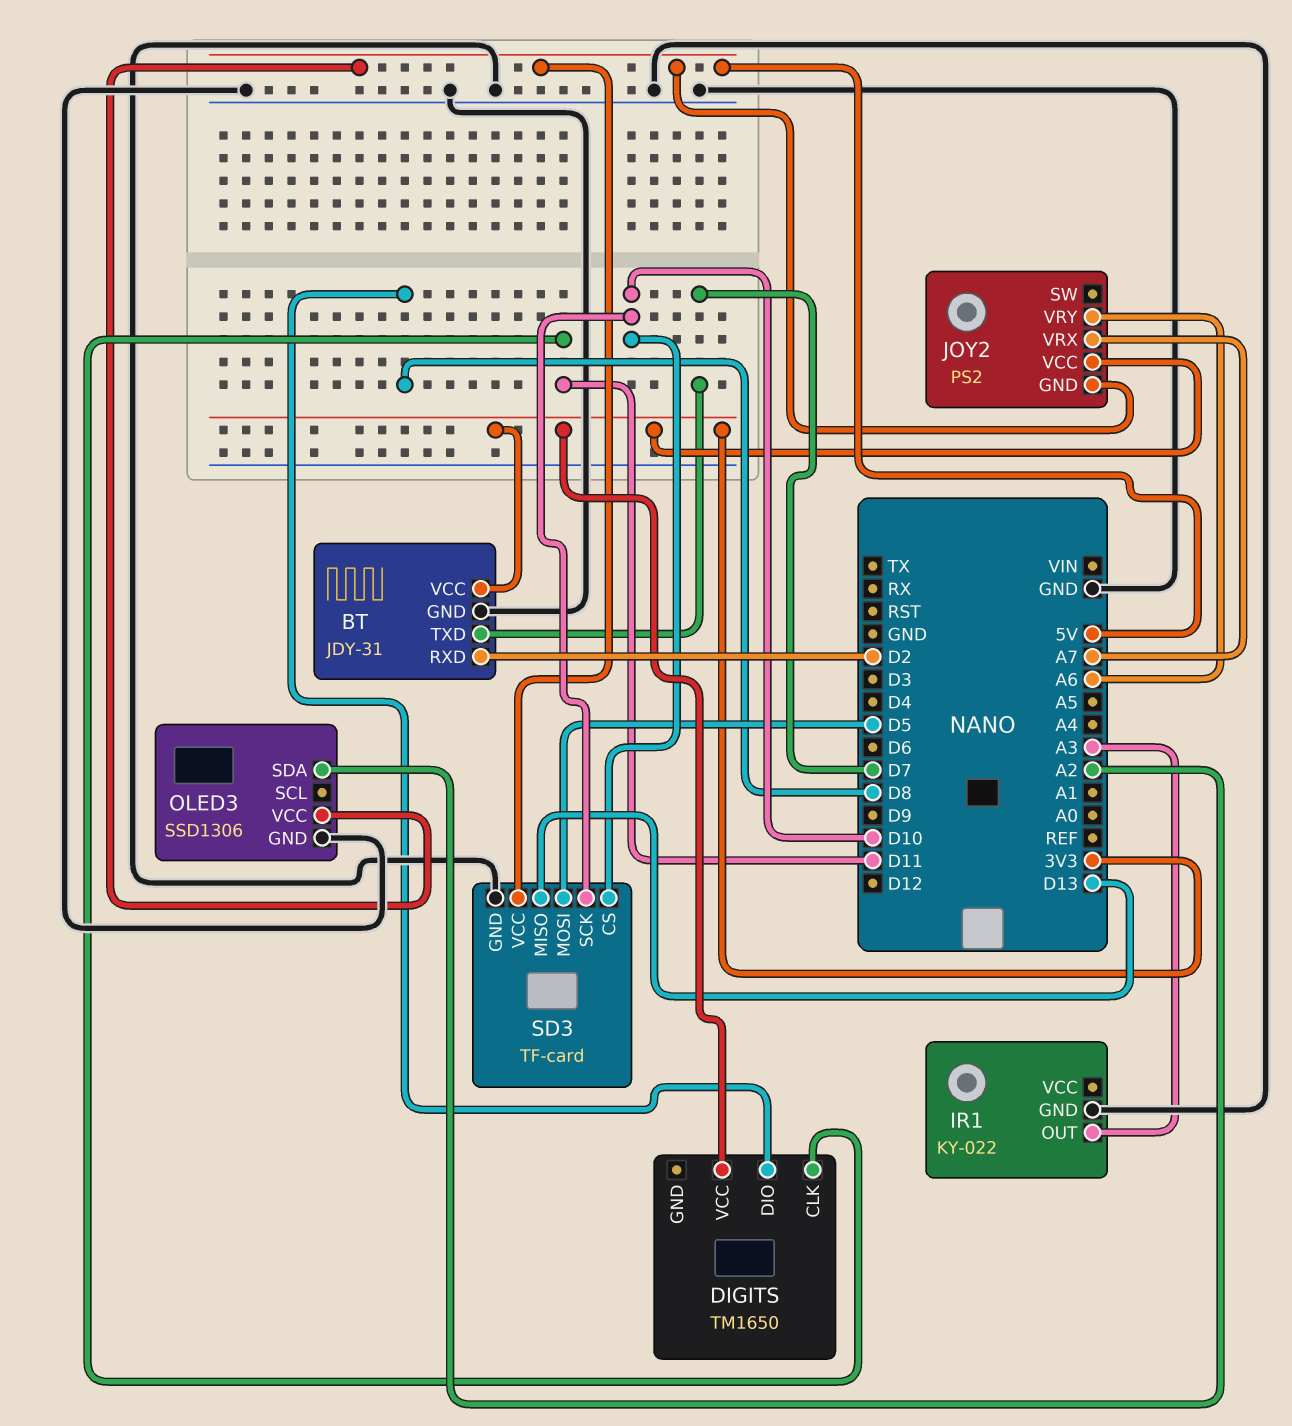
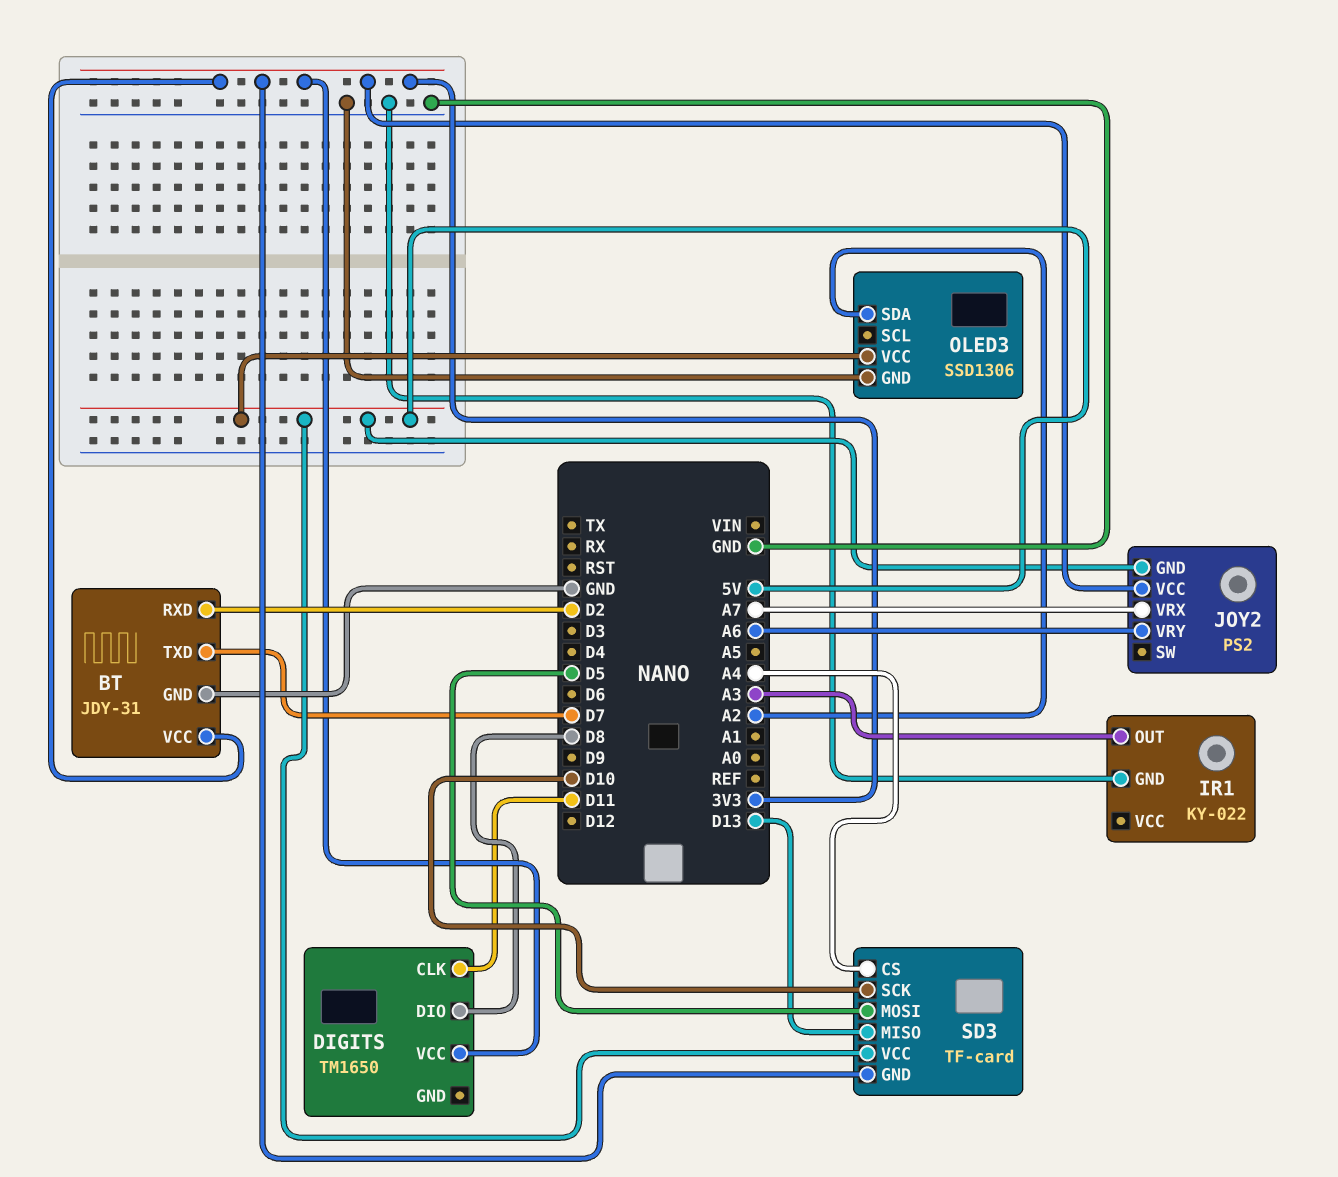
SD3 pin CS: D10 -> A4
SD3 pin GND: GND -> 3V3

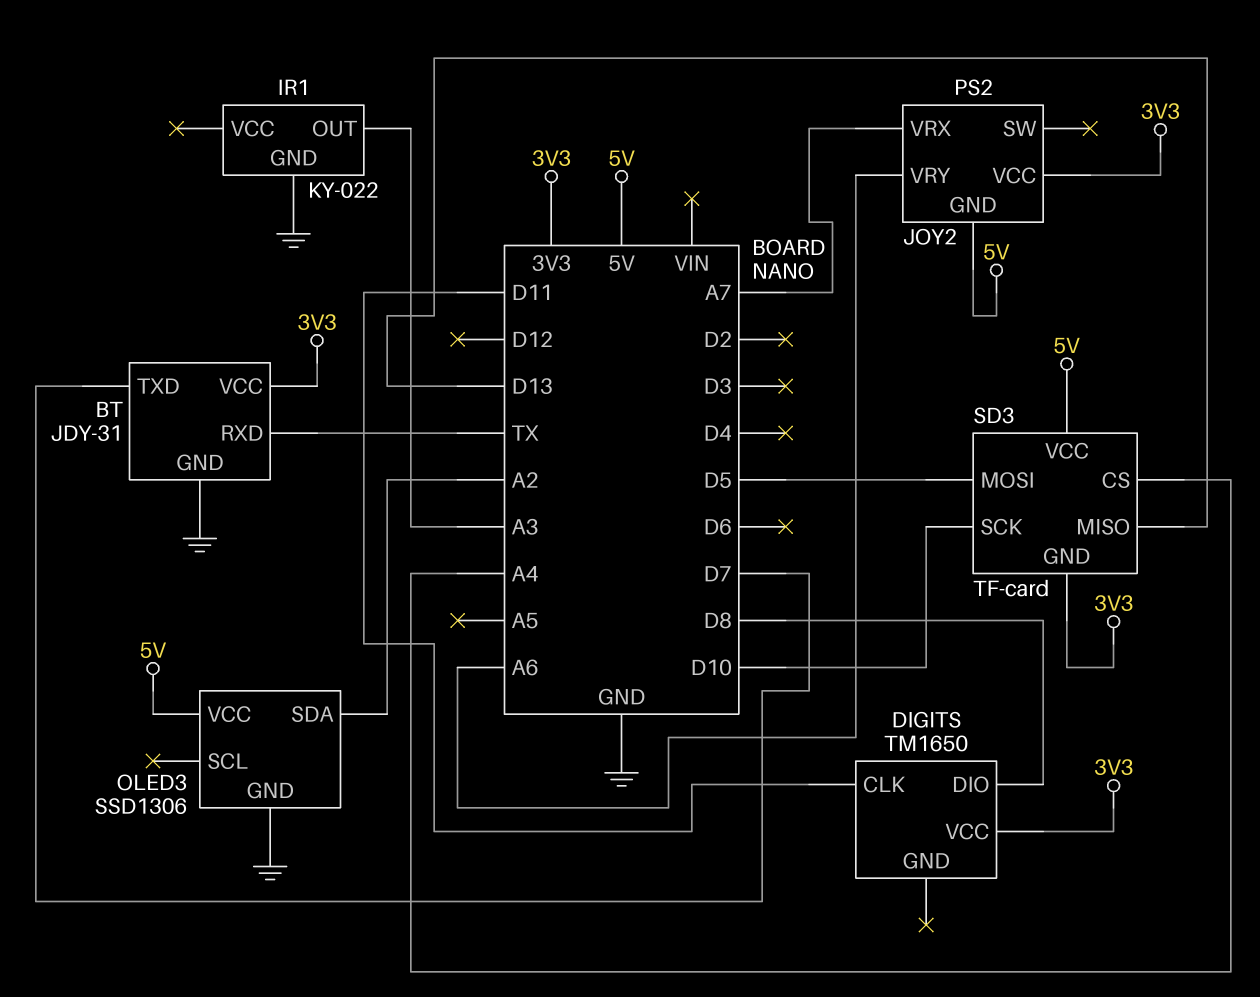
BT pin RXD: D2 -> TX

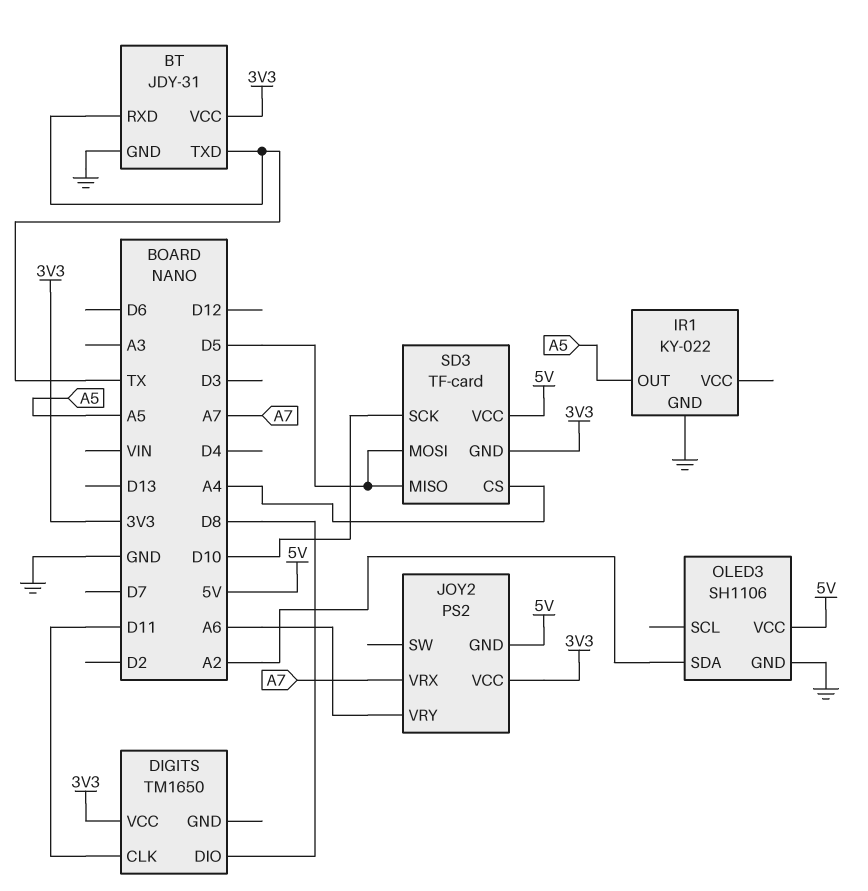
BT pin TXD: D7 -> TX
IR1 pin OUT: A3 -> A5
OLED3: SSD1306 -> SH1106
SD3 pin MISO: D13 -> D5

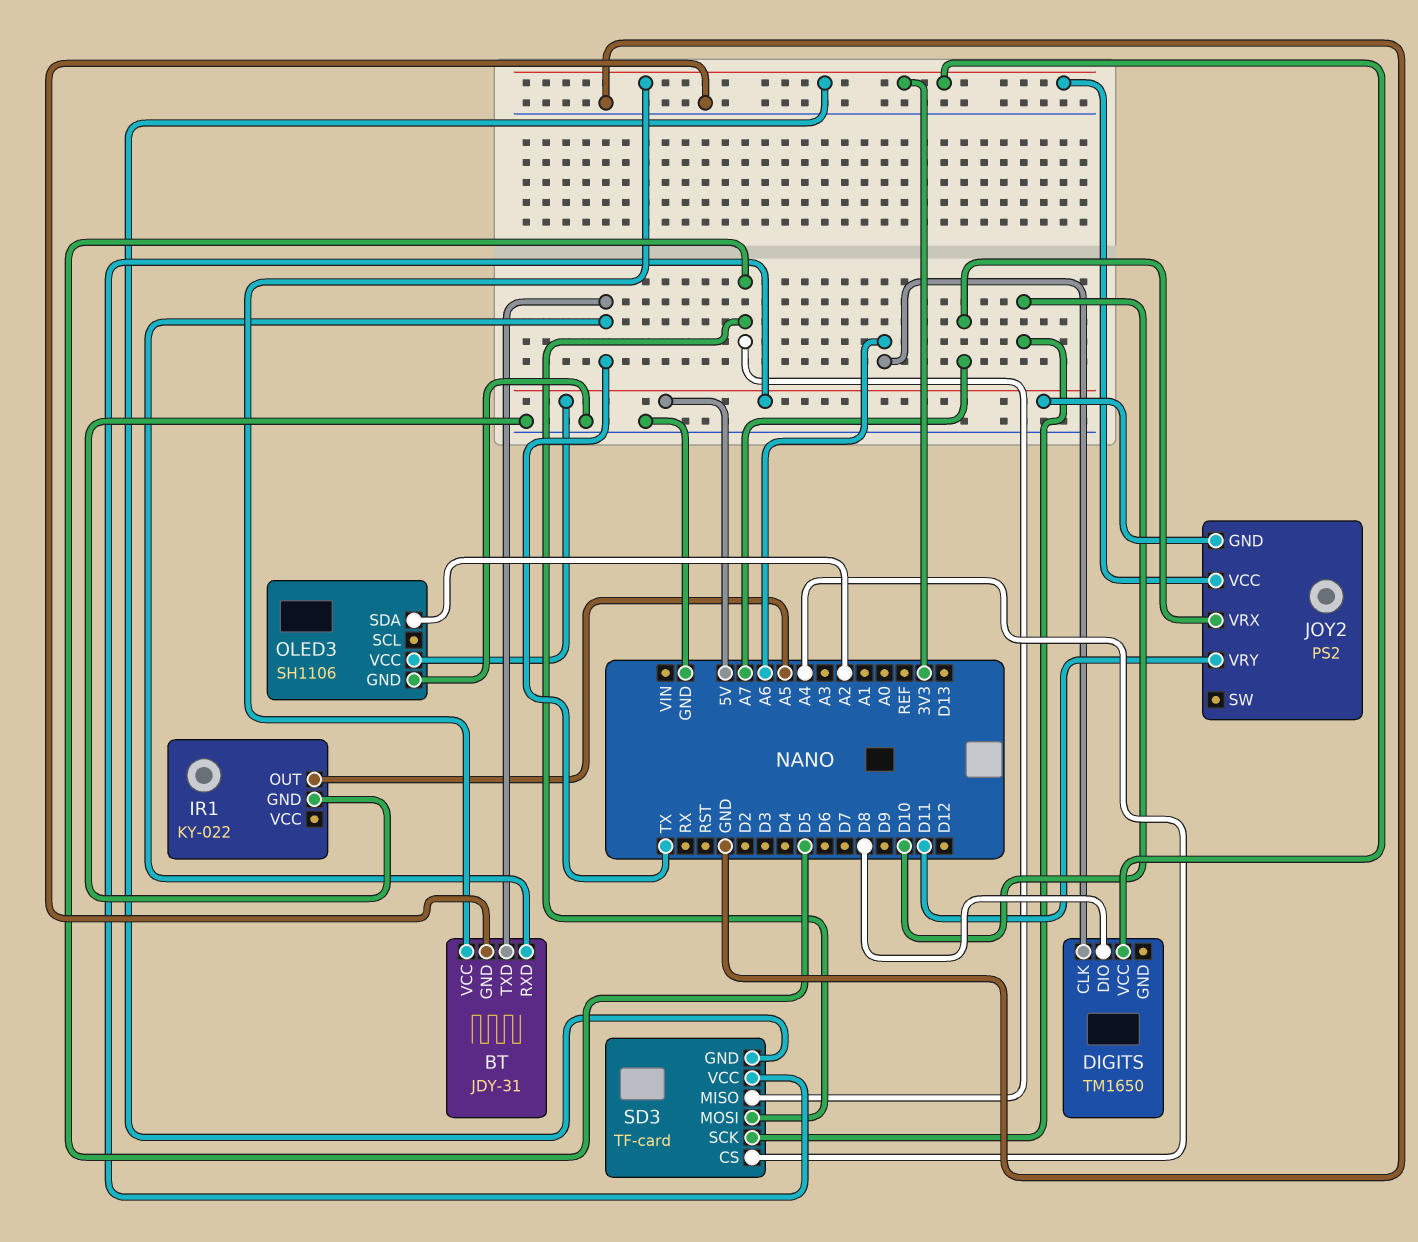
DIGITS pin CLK: D11 -> A6
JOY2 pin VRY: A6 -> D11

